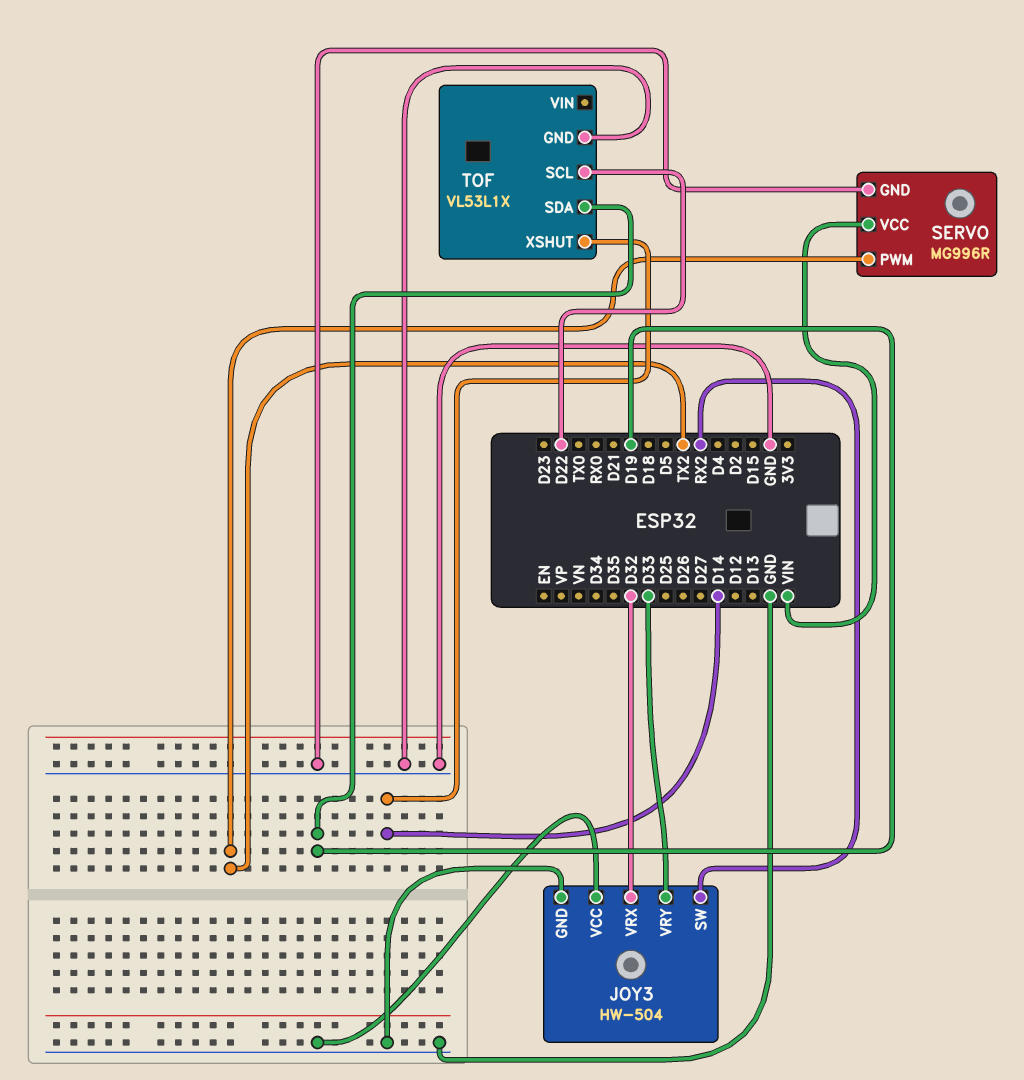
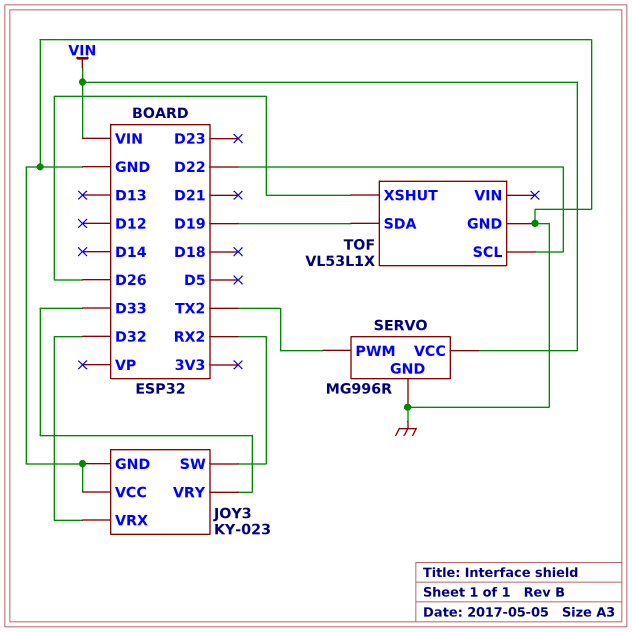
JOY3: HW-504 -> KY-023
TOF pin XSHUT: D14 -> D26

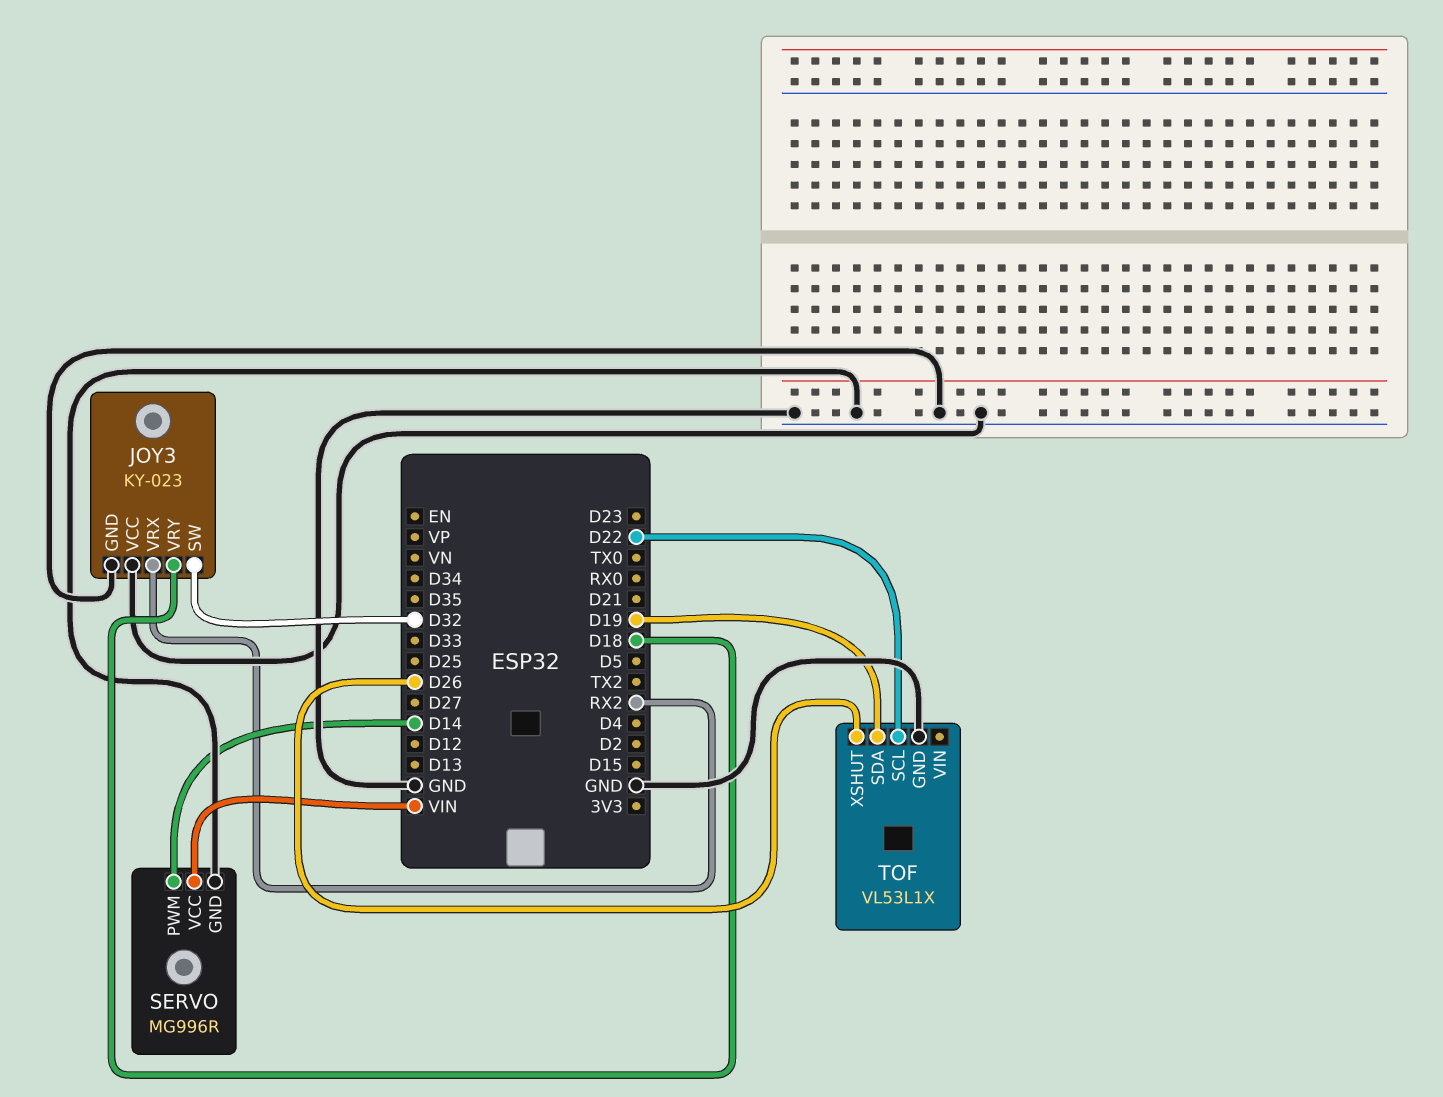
JOY3 pin SW: RX2 -> D32
JOY3 pin VRX: D32 -> RX2
JOY3 pin VRY: D33 -> D18
SERVO pin PWM: TX2 -> D14

